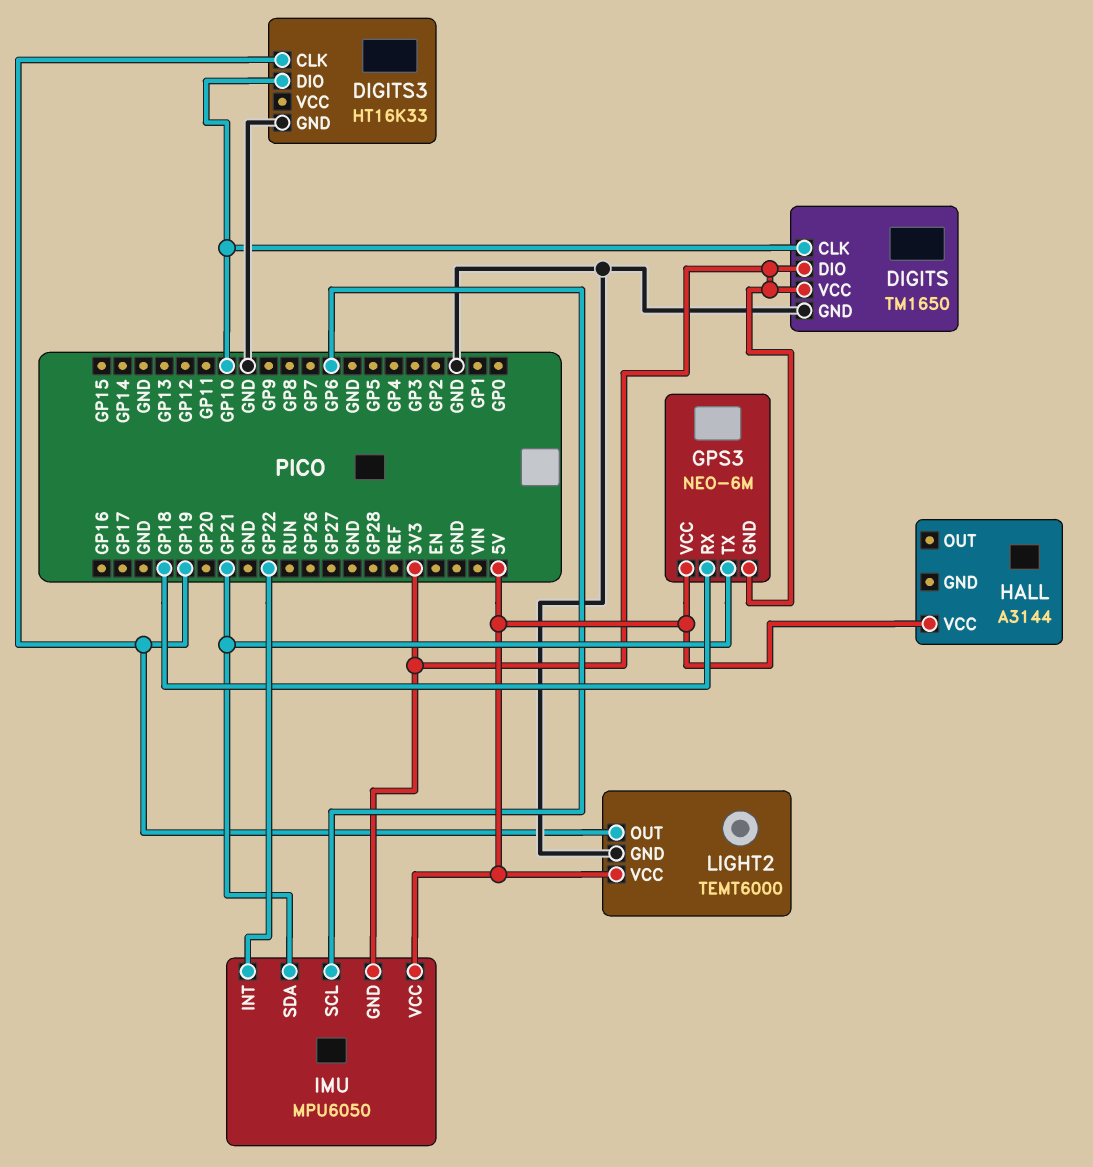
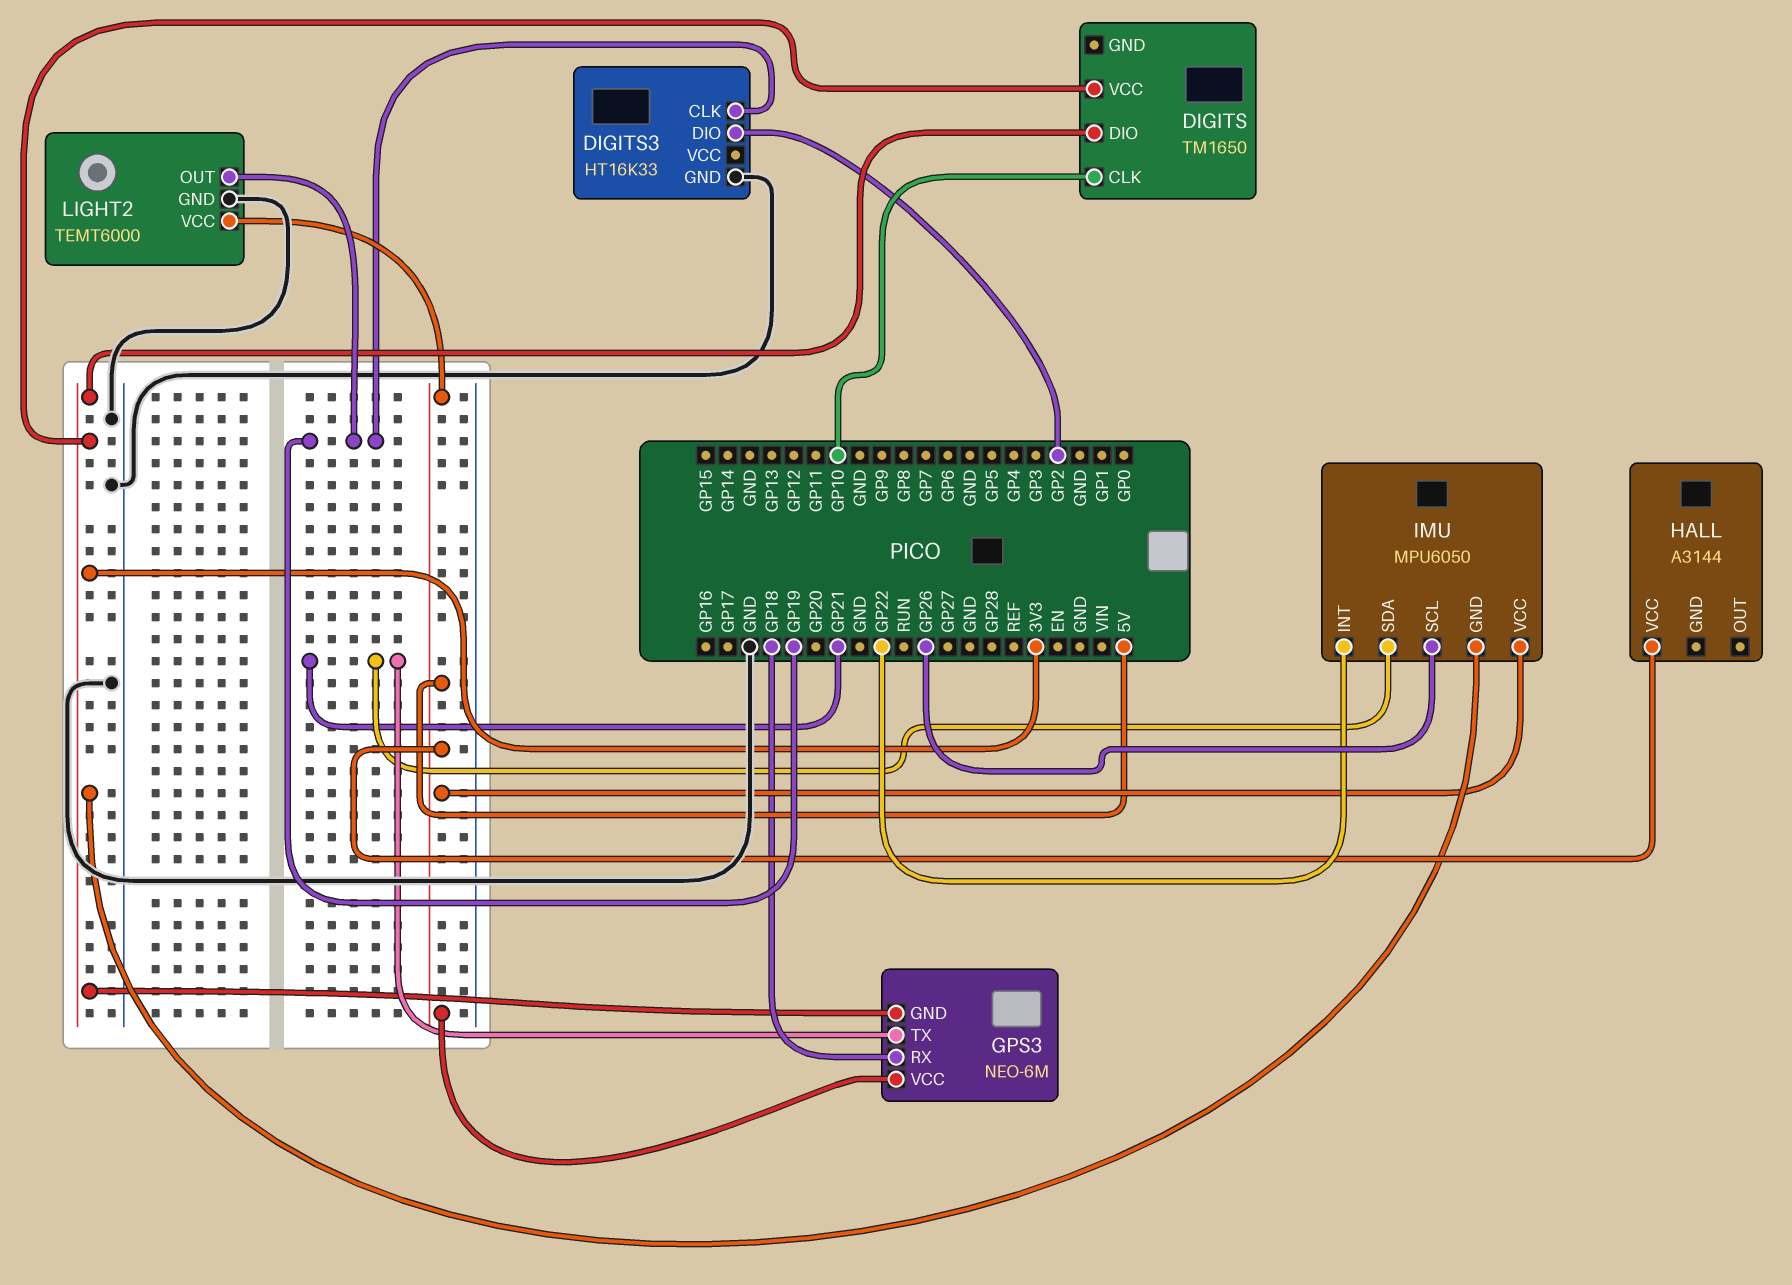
DIGITS pin GND: GND -> none
DIGITS3 pin DIO: GP10 -> GP2
IMU pin SCL: GP6 -> GP26

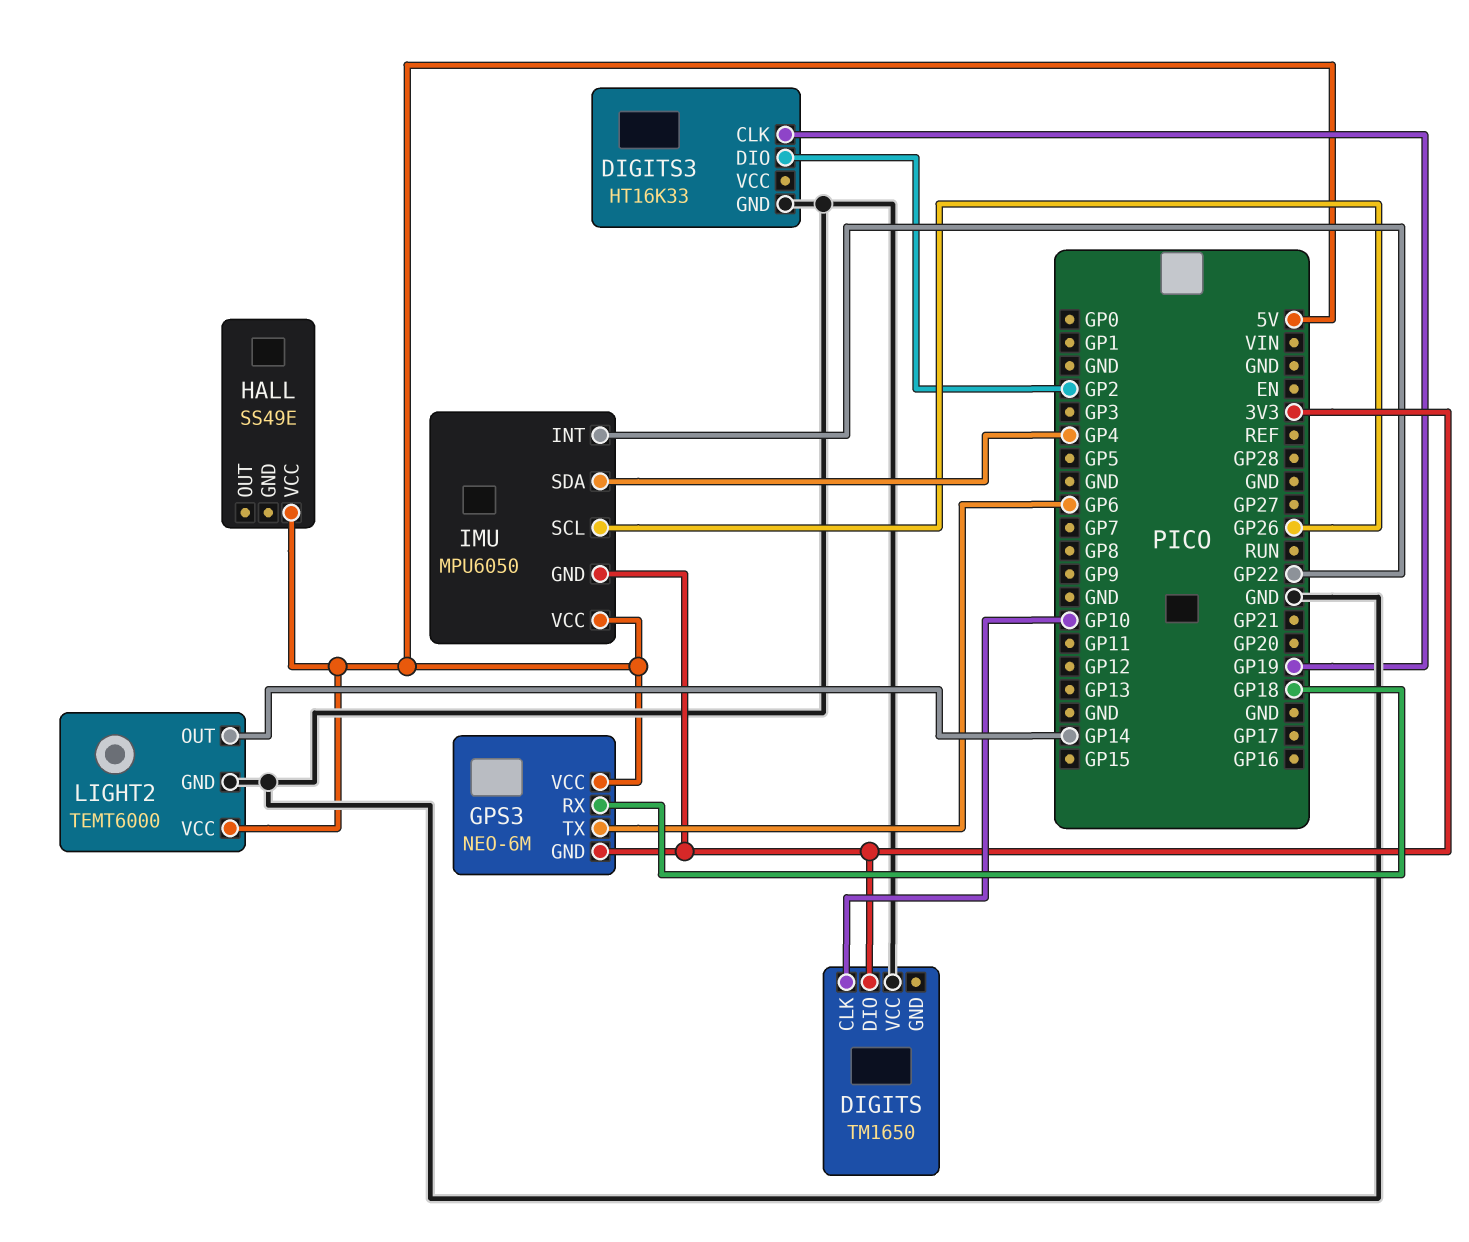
DIGITS pin VCC: 3V3 -> GND
GPS3 pin TX: GP21 -> GP6
HALL: A3144 -> SS49E
IMU pin SDA: GP21 -> GP4
LIGHT2 pin OUT: GP19 -> GP14

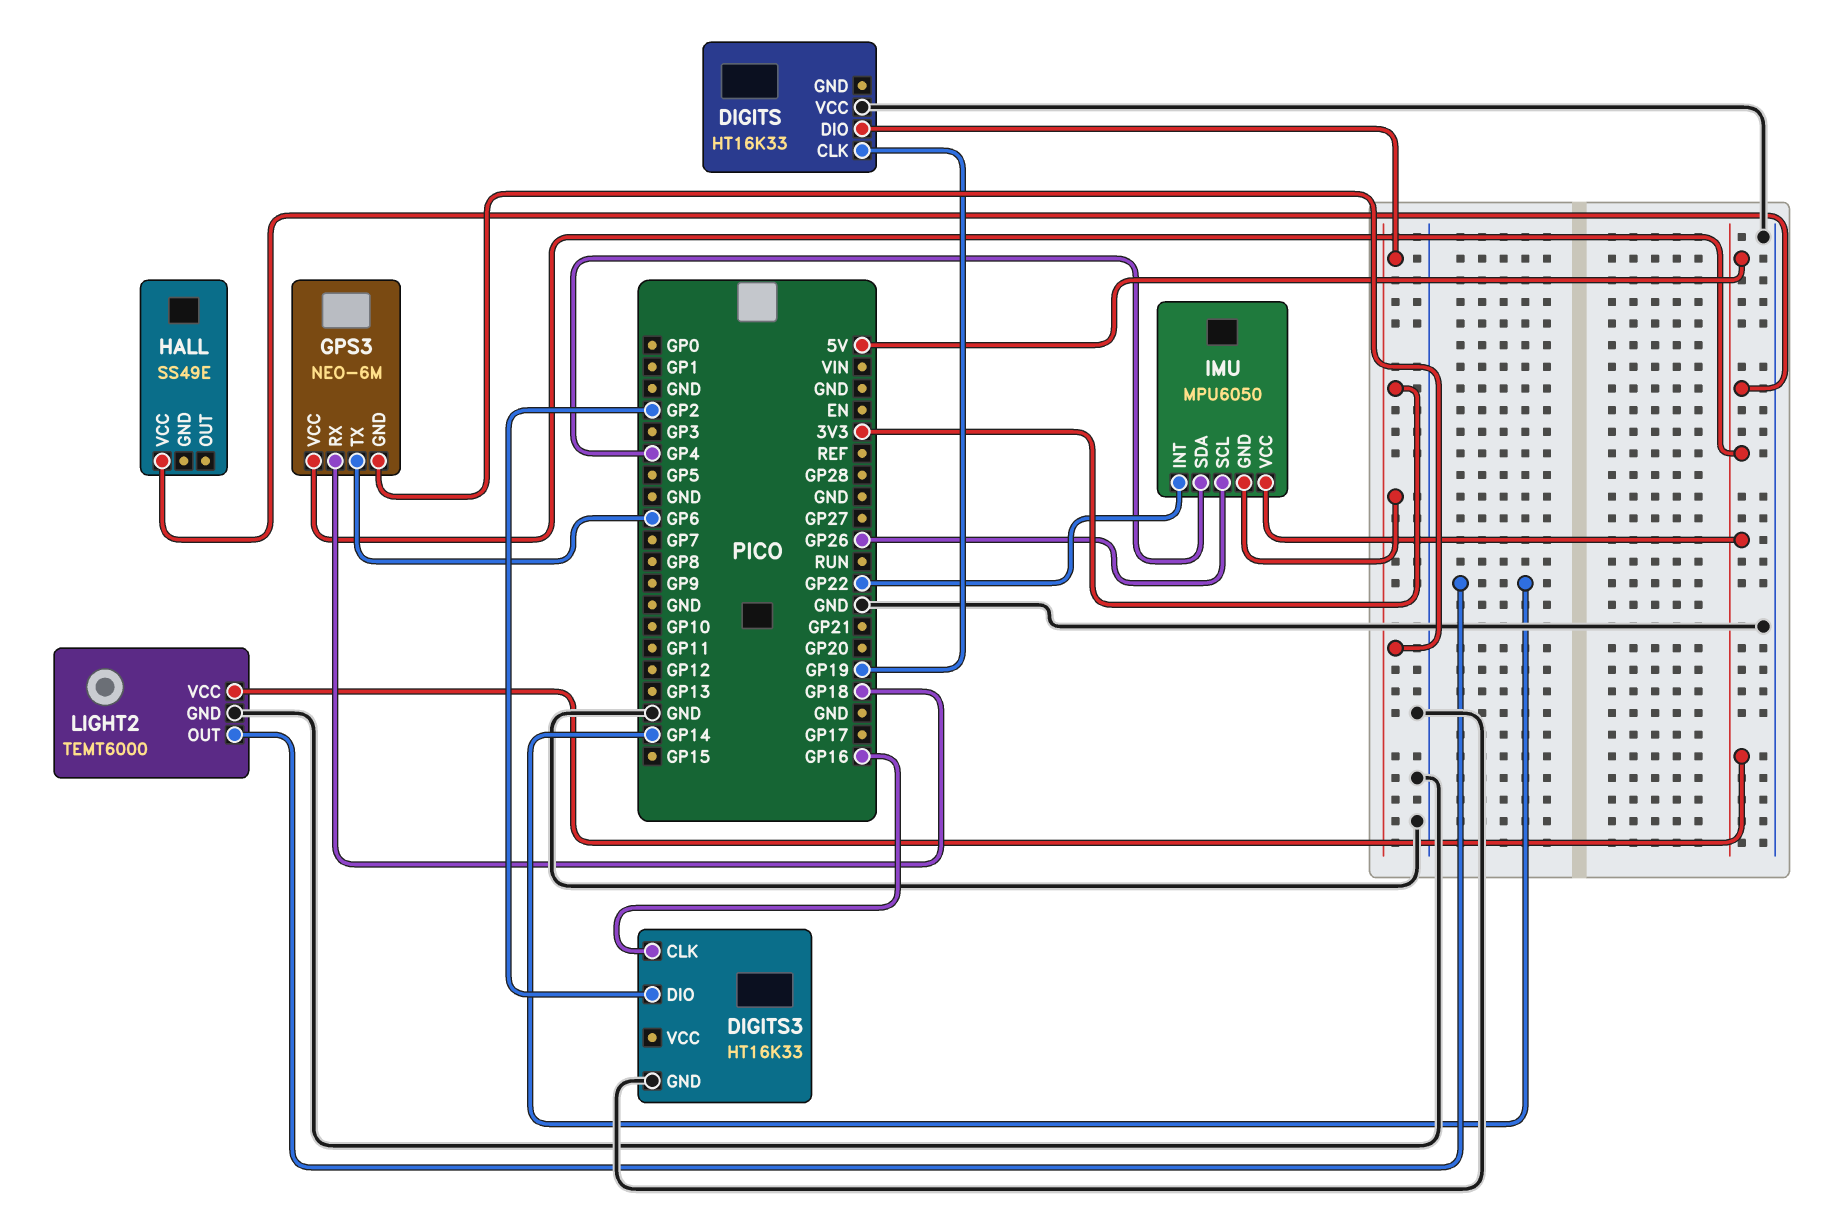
DIGITS: TM1650 -> HT16K33
DIGITS pin CLK: GP10 -> GP19
DIGITS3 pin CLK: GP19 -> GP16

